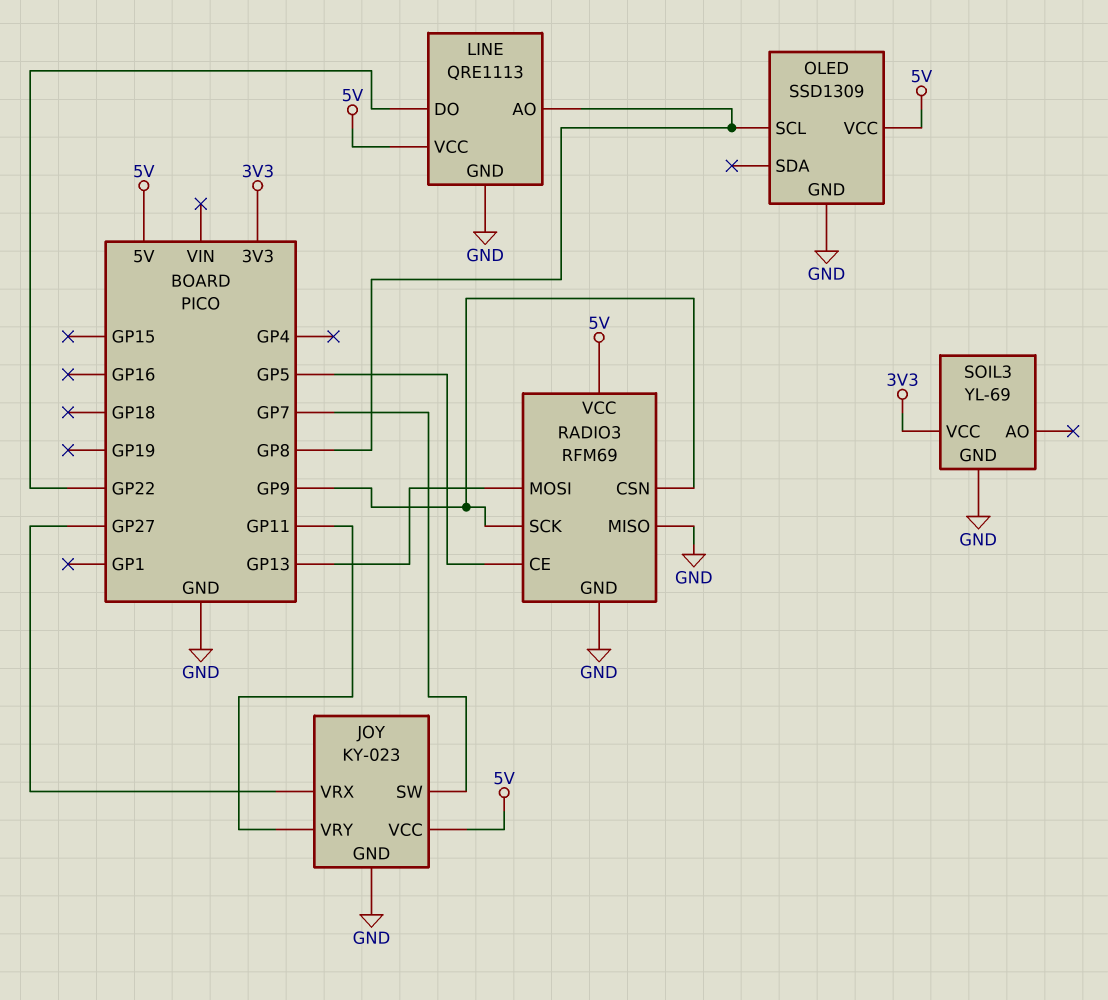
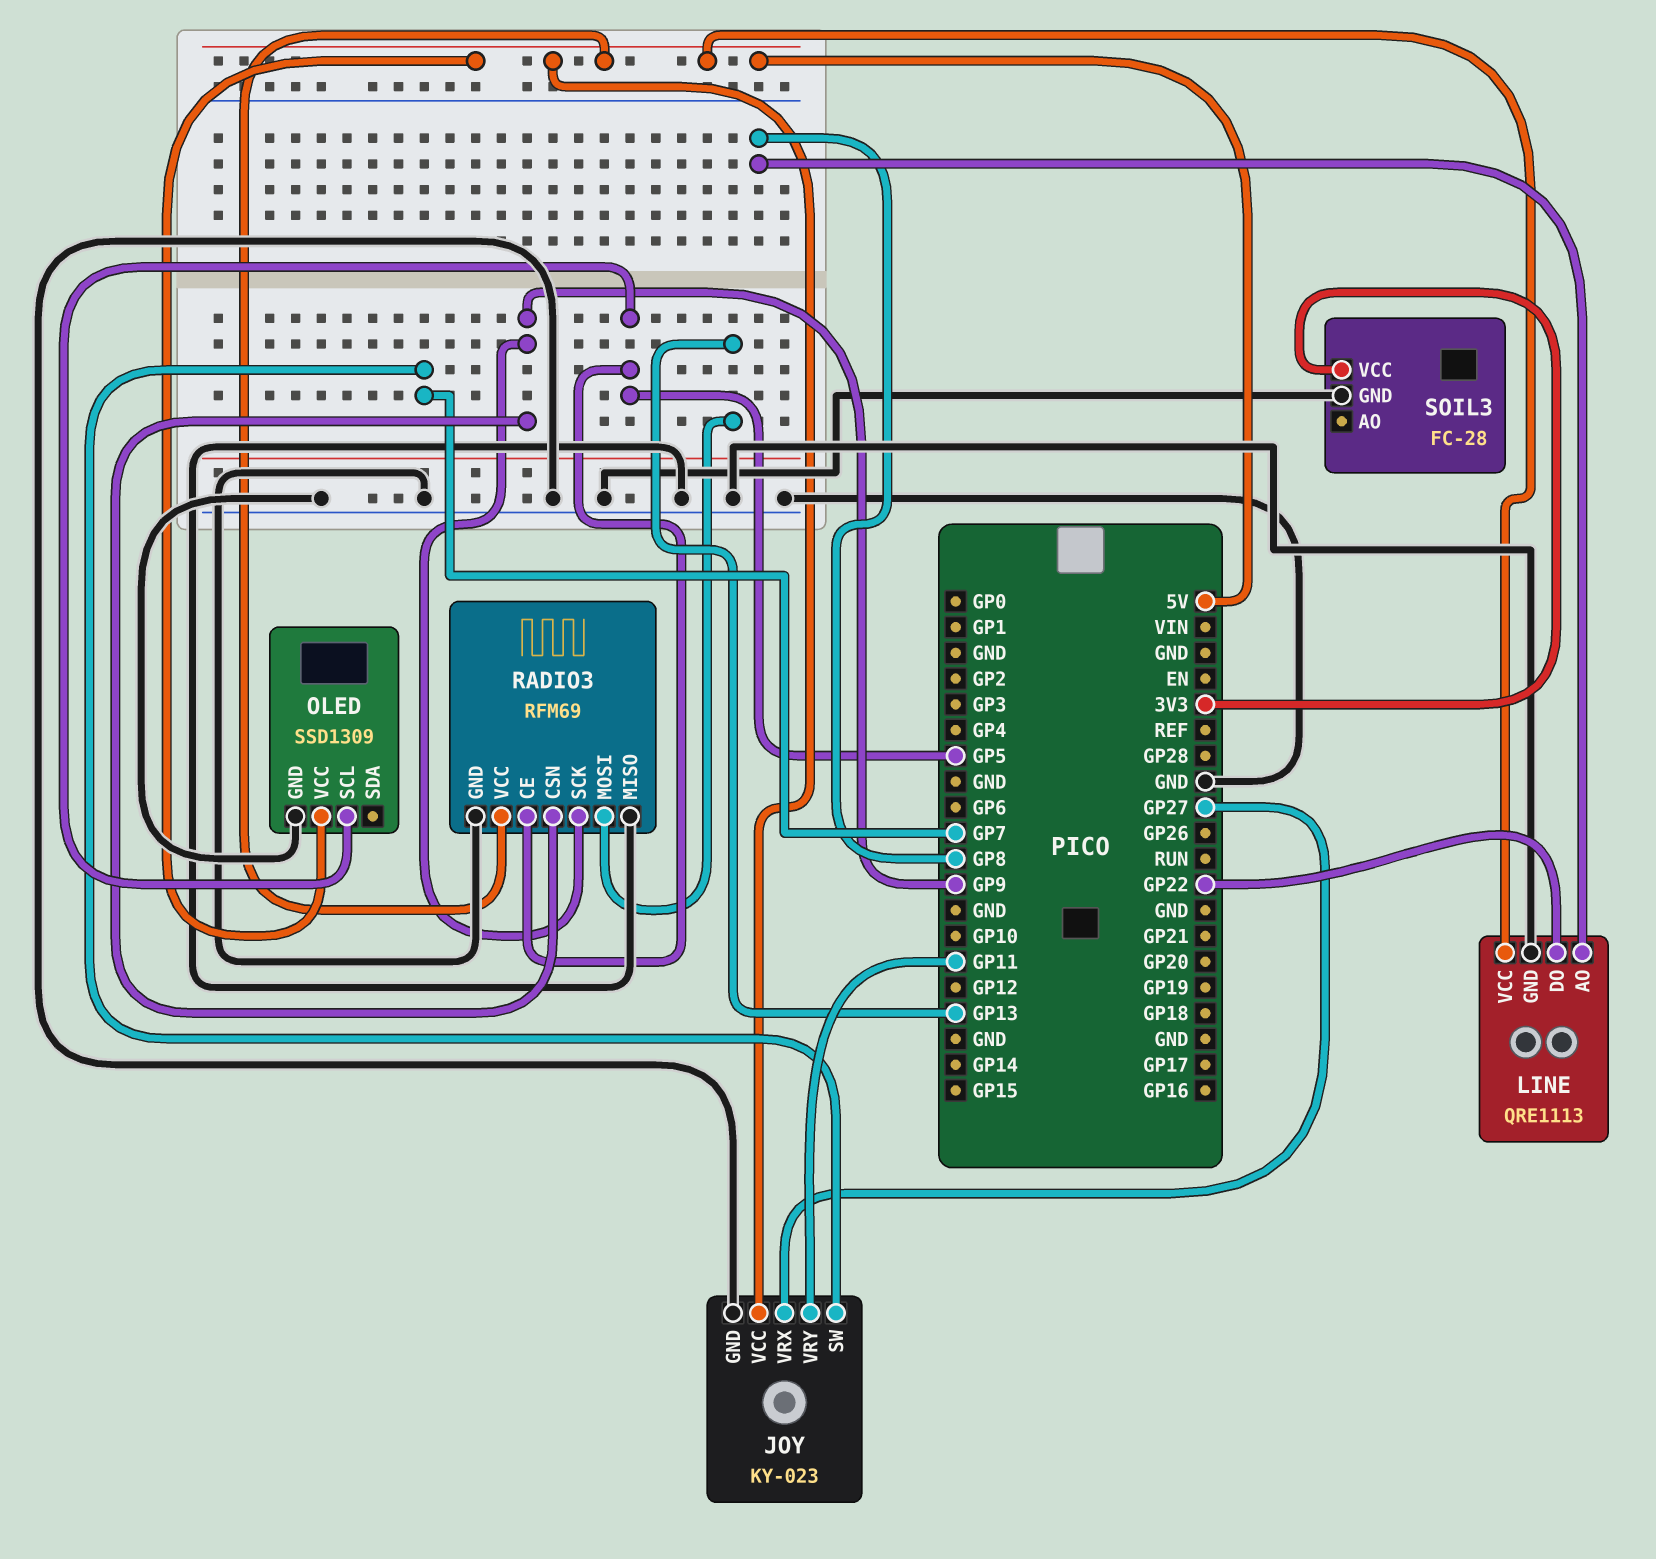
OLED pin SCL: GP8 -> GP5
SOIL3: YL-69 -> FC-28

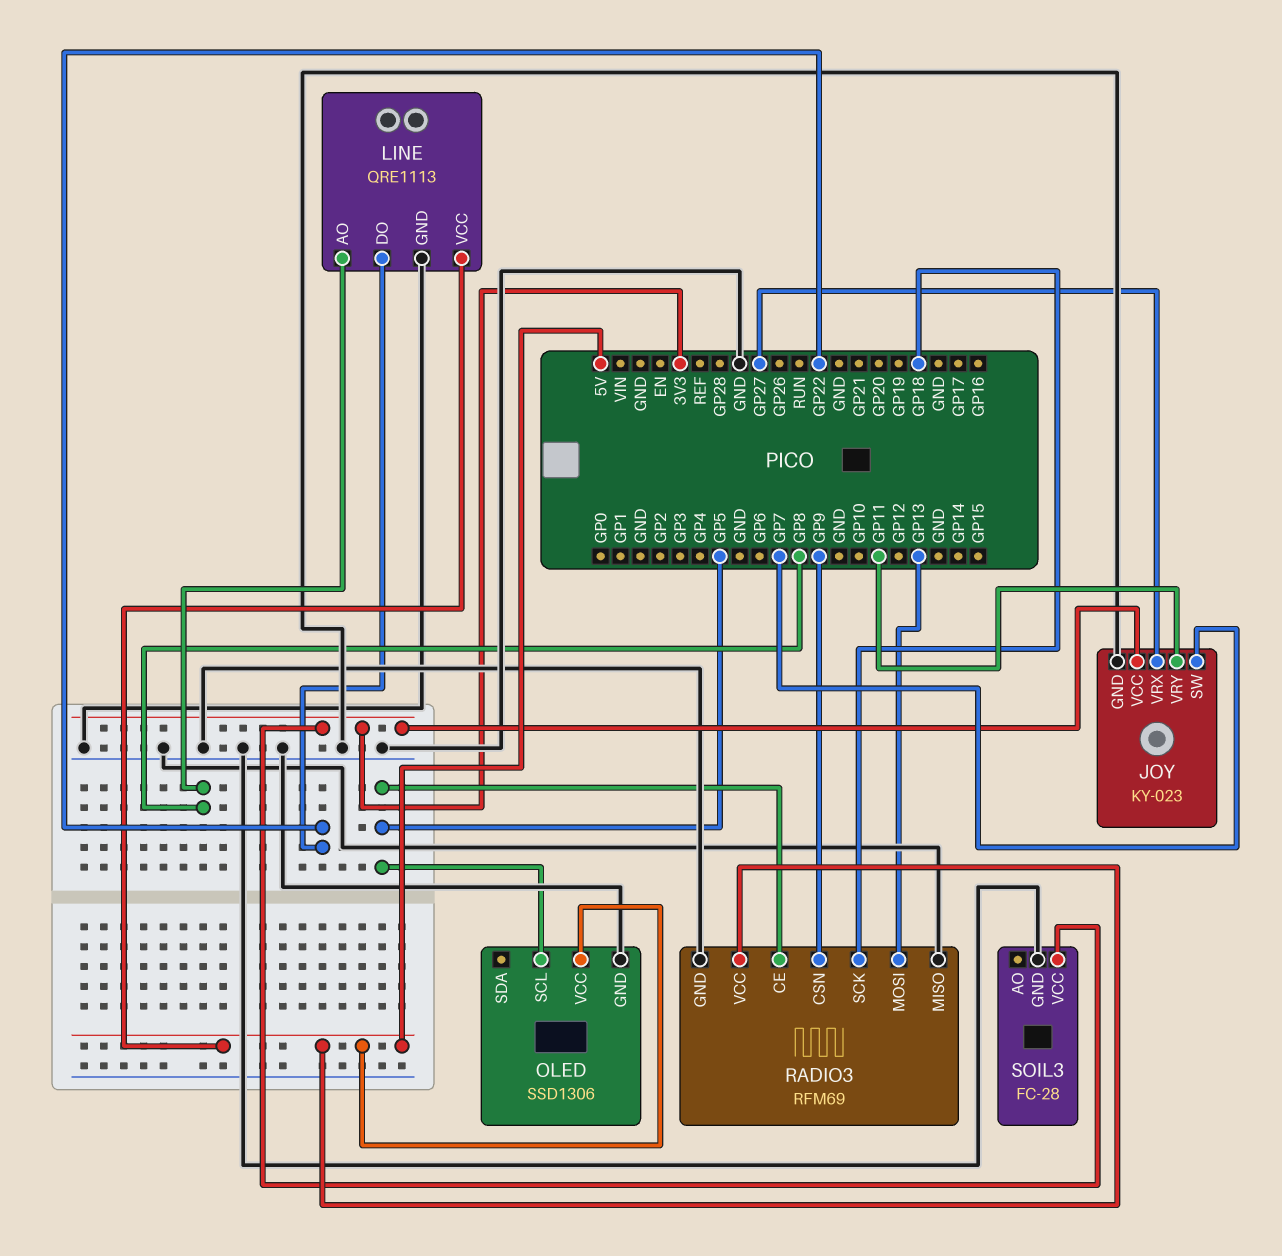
JOY pin VCC: 5V -> 3V3
OLED: SSD1309 -> SSD1306
RADIO3 pin SCK: GP9 -> GP18

